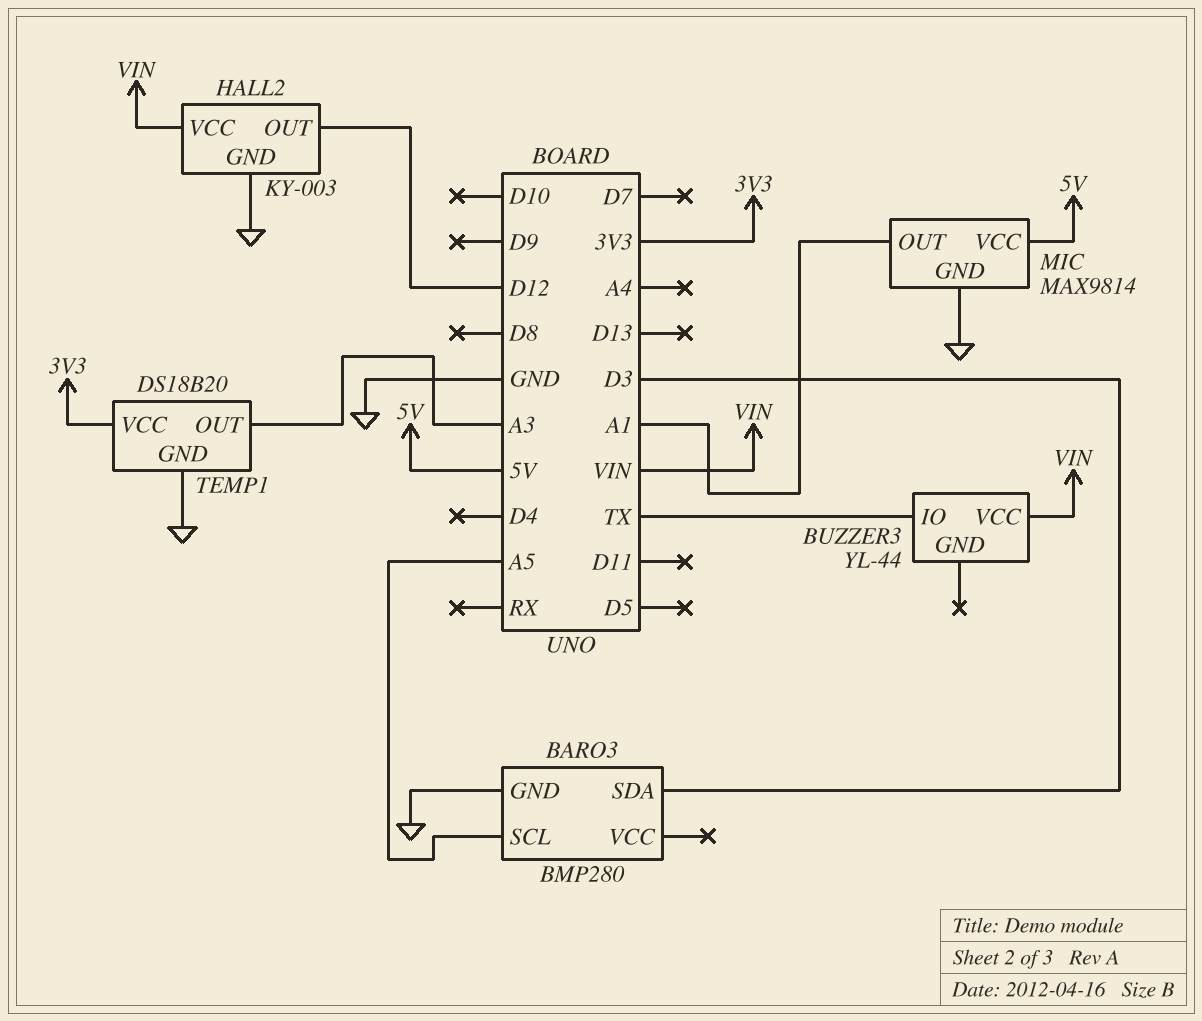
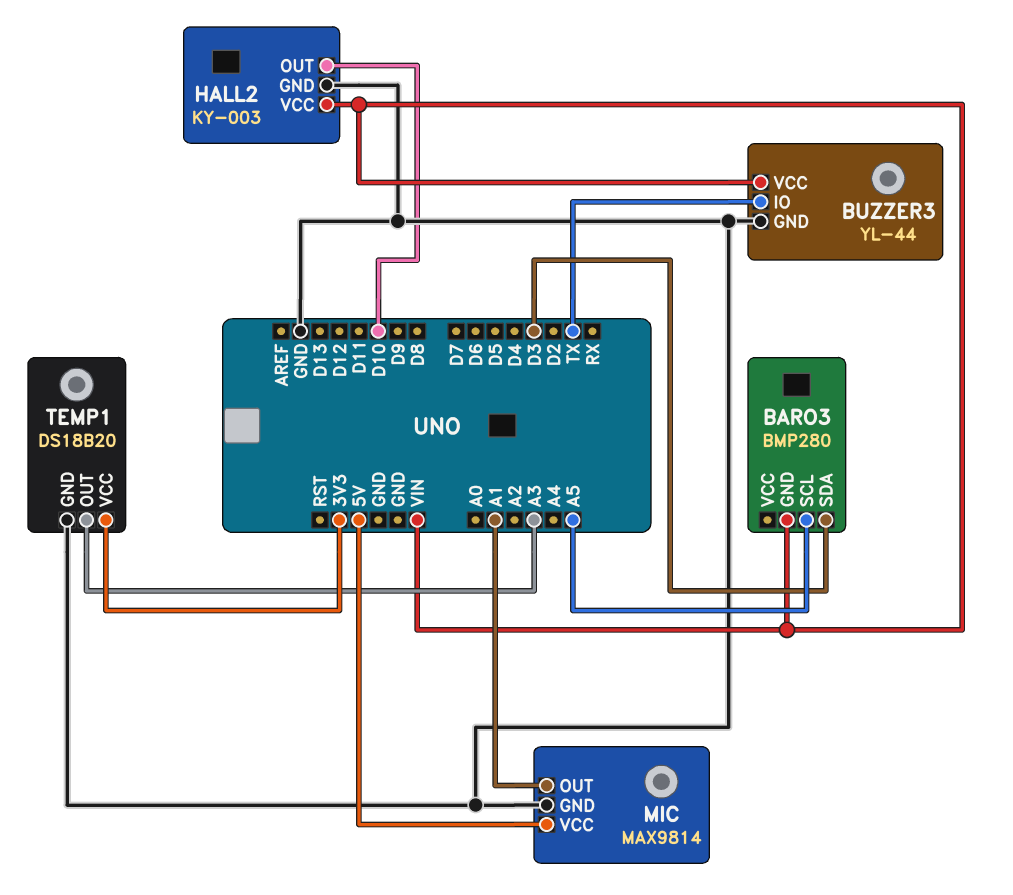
BARO3 pin GND: GND -> VIN
BUZZER3 pin GND: none -> GND
HALL2 pin OUT: D12 -> D10

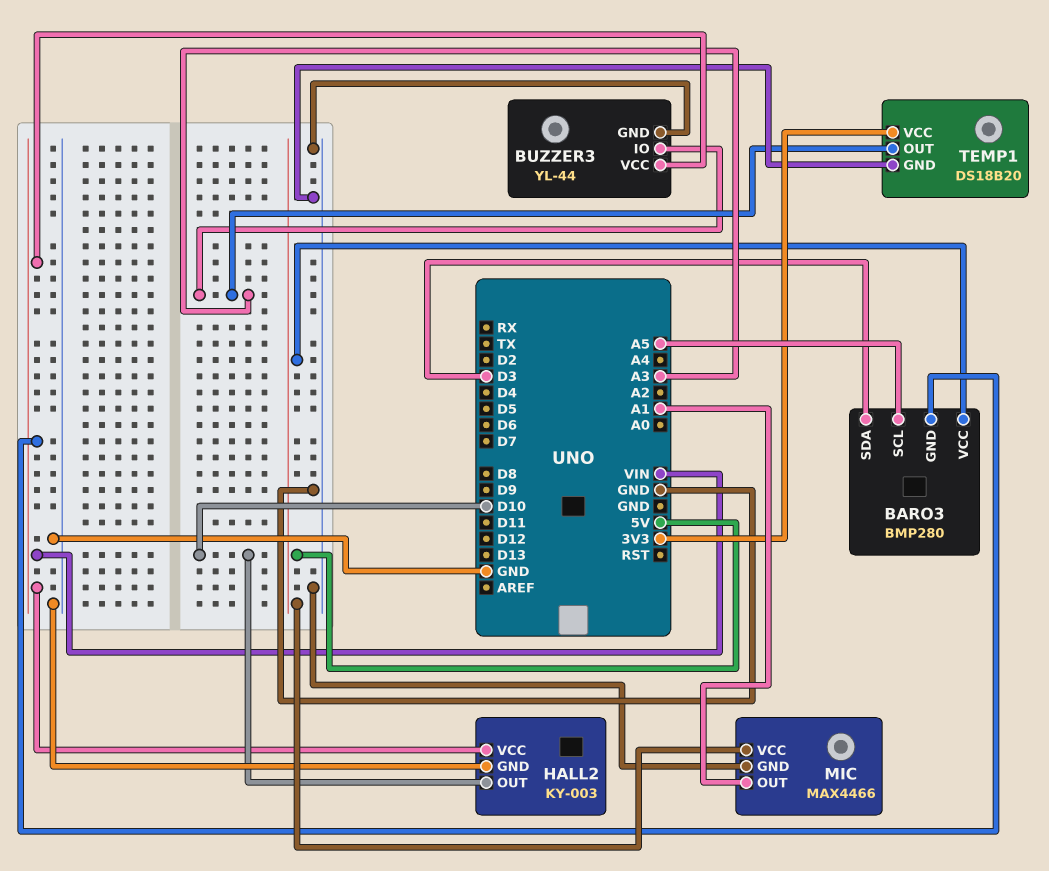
BARO3 pin VCC: none -> 5V
BUZZER3 pin IO: TX -> A3
MIC: MAX9814 -> MAX4466

